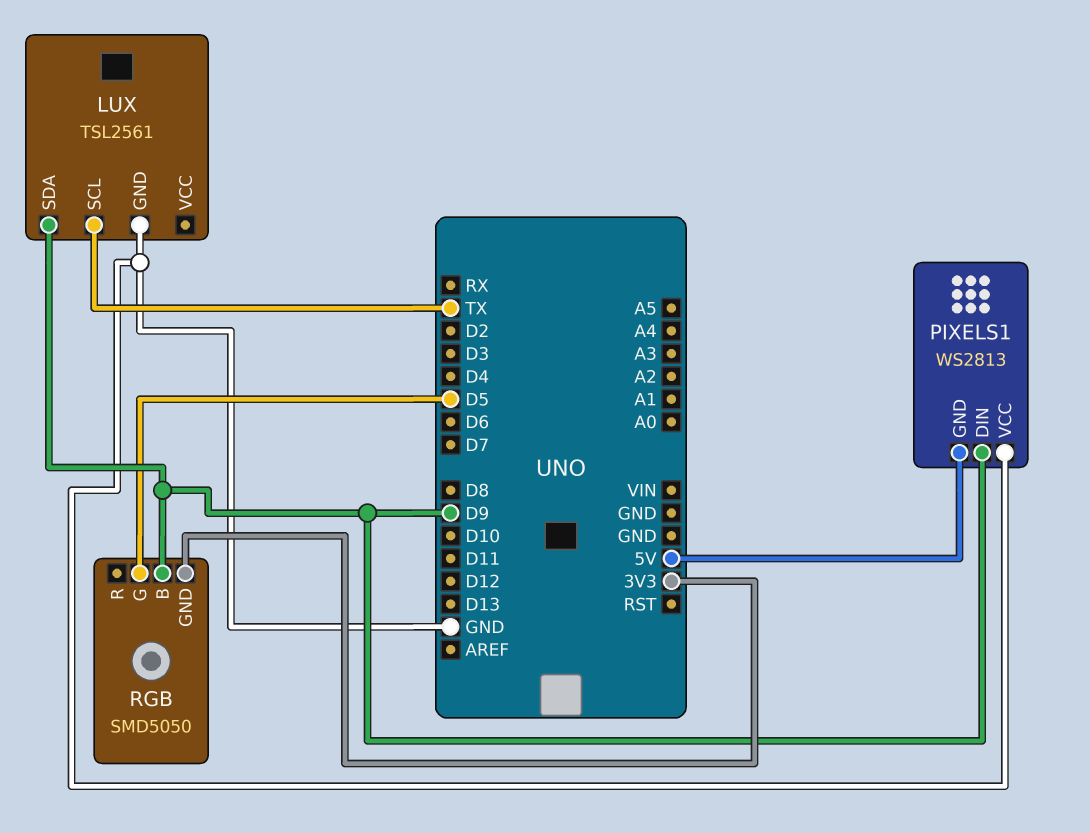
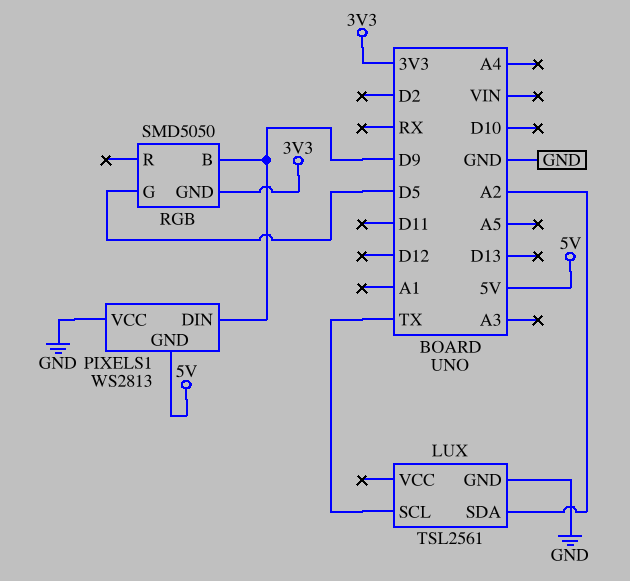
LUX pin SDA: D9 -> A2

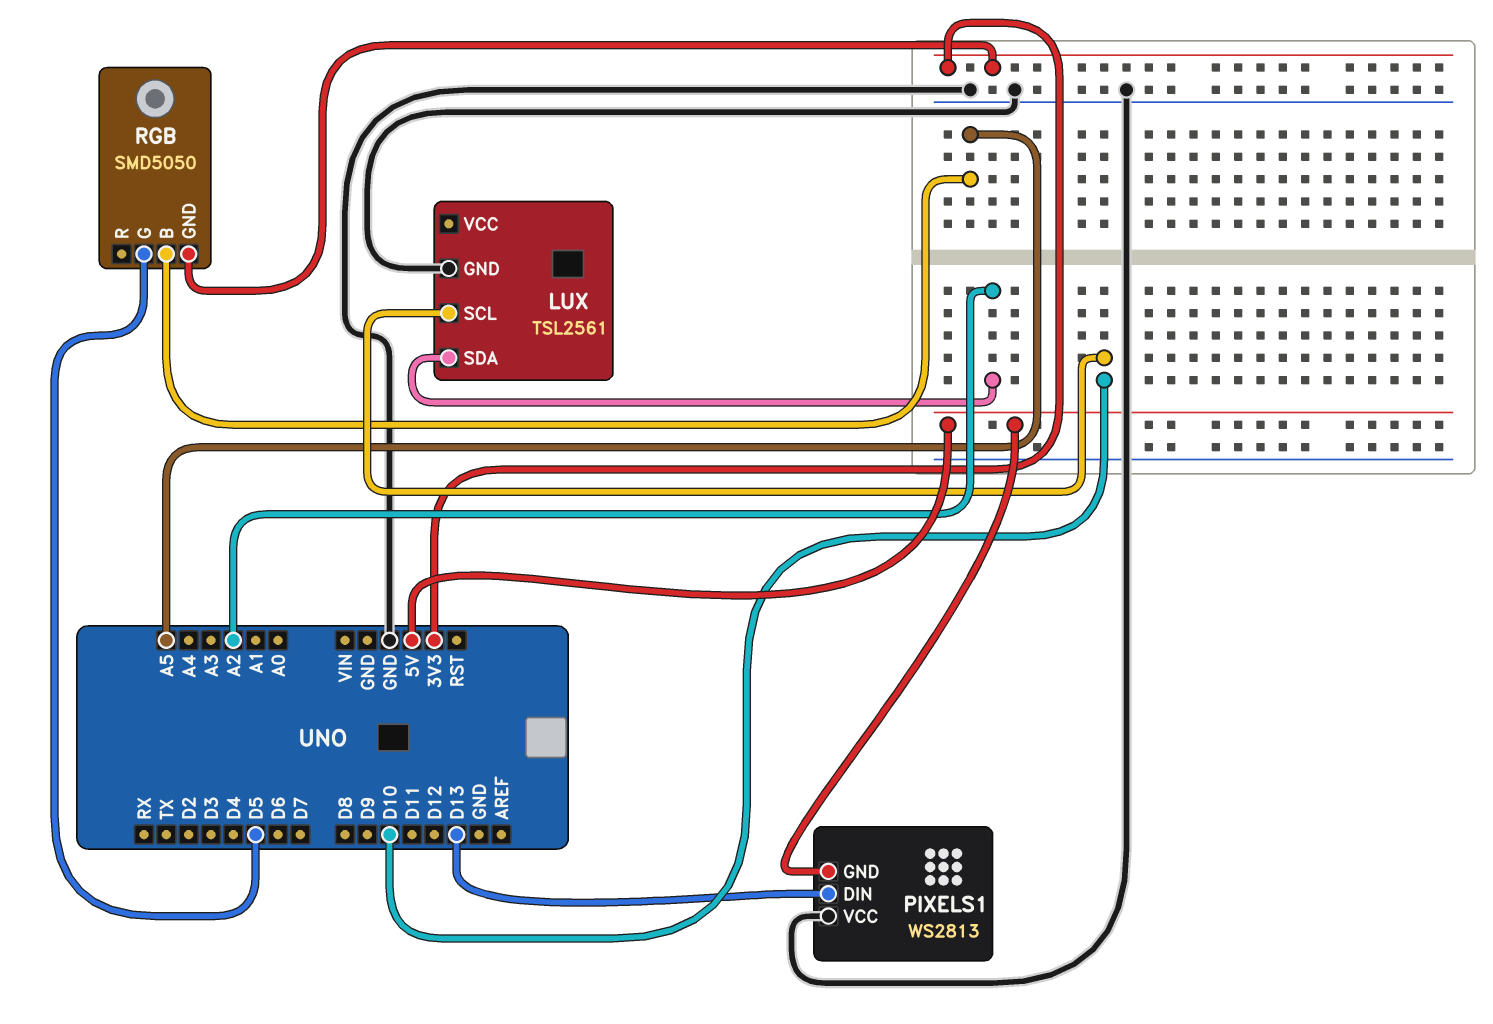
LUX pin SCL: TX -> D10
PIXELS1 pin DIN: D9 -> D13
RGB pin B: D9 -> A5

